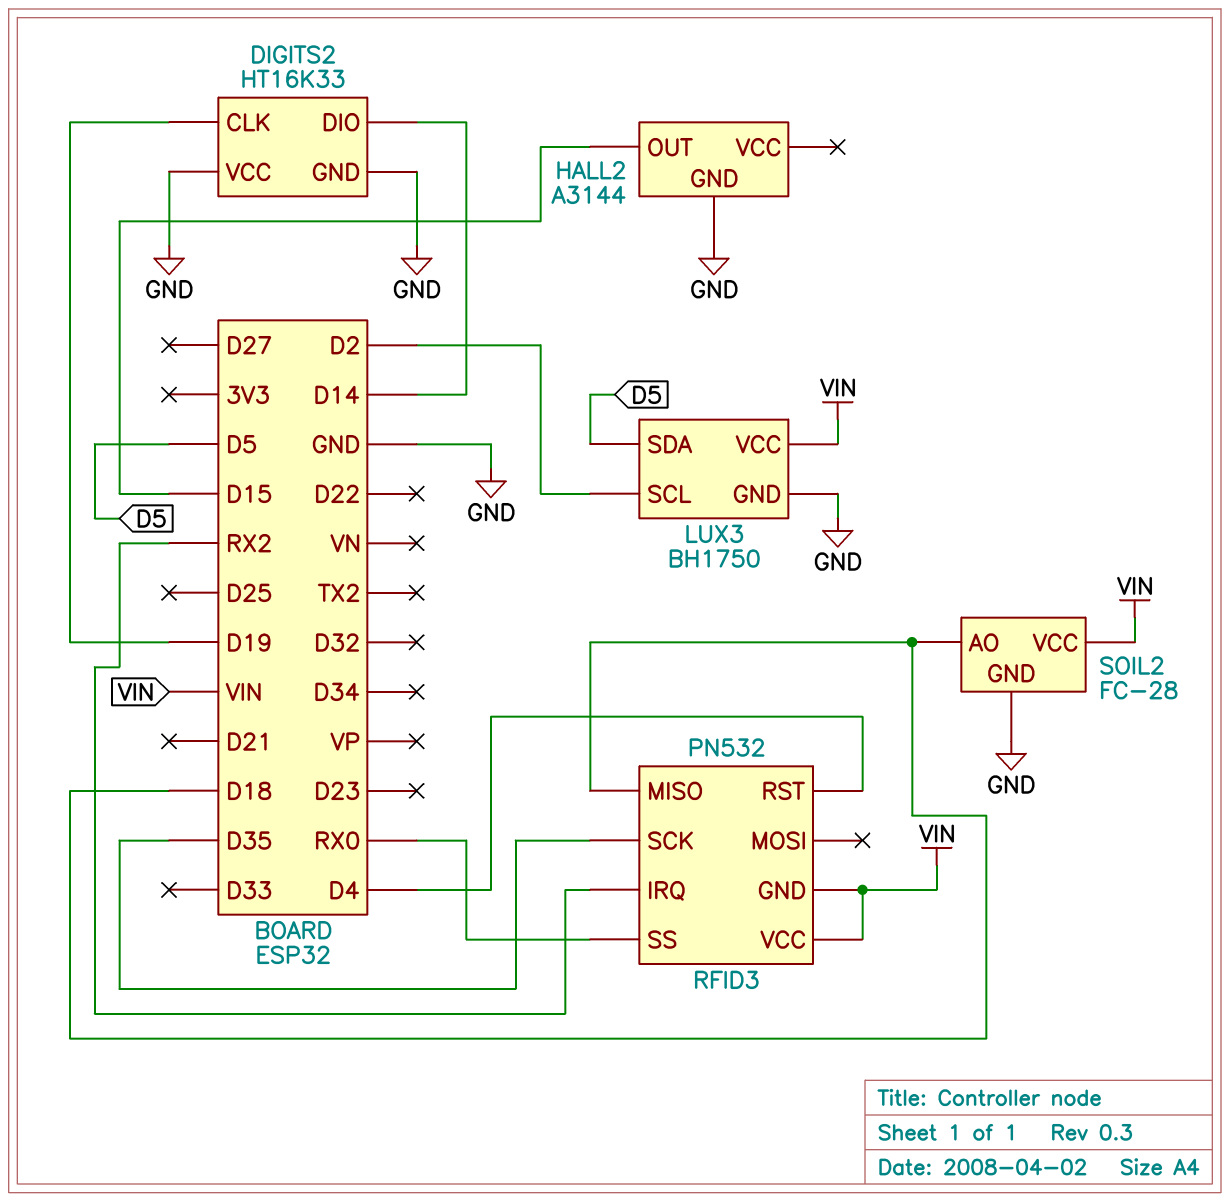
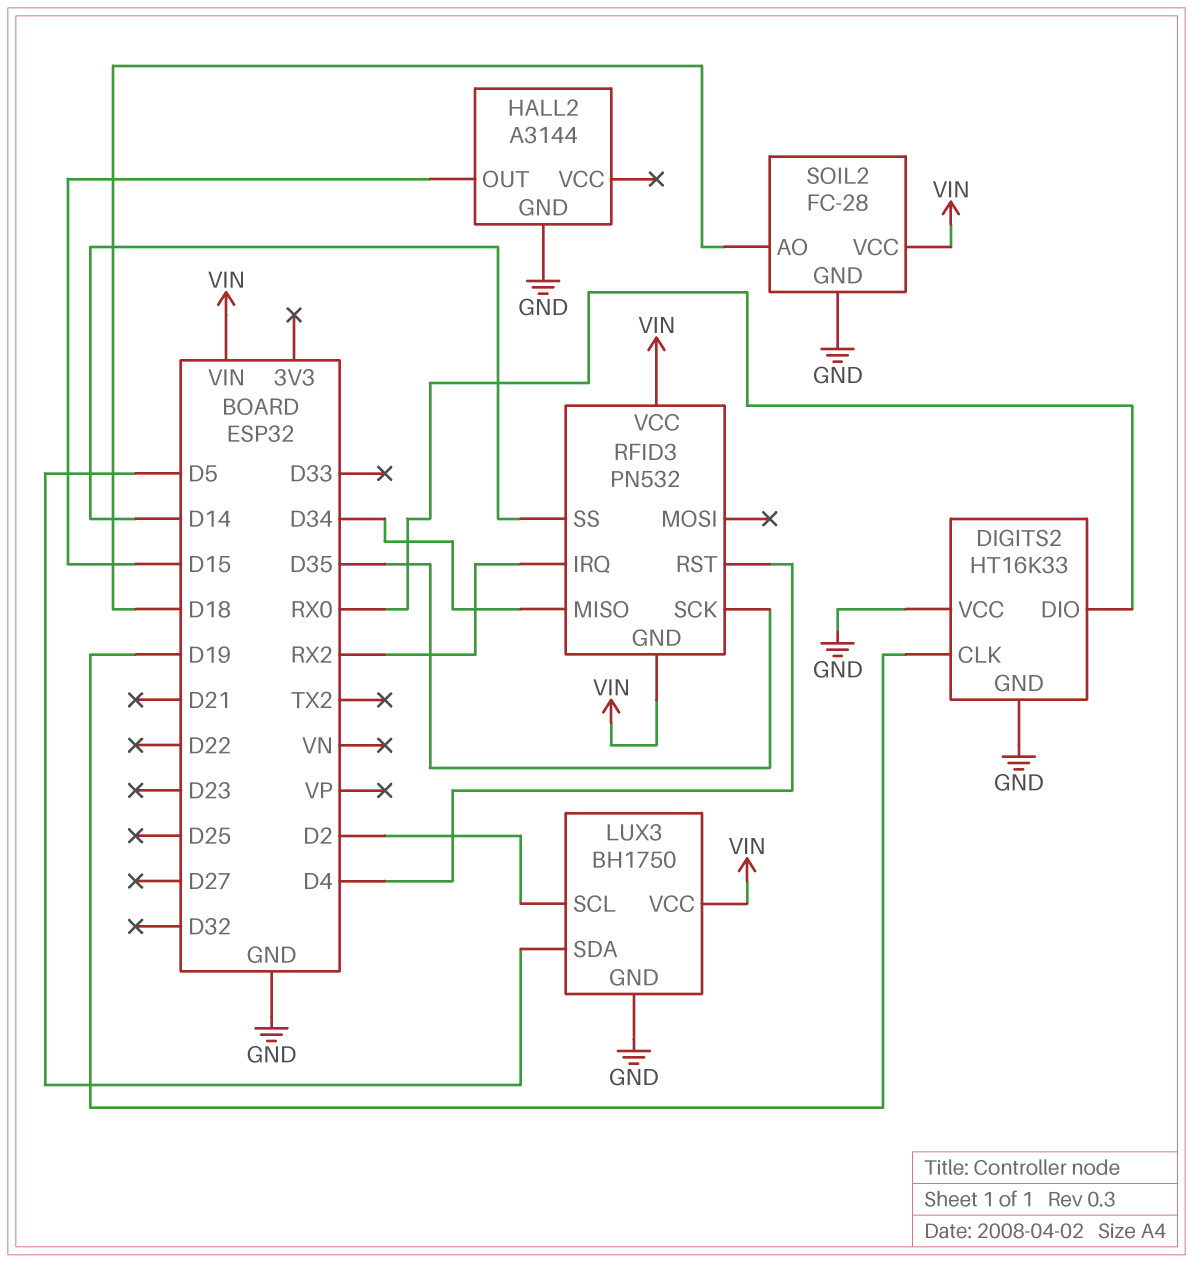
DIGITS2 pin DIO: D14 -> RX0
RFID3 pin MISO: D18 -> D34
RFID3 pin SS: RX0 -> D14

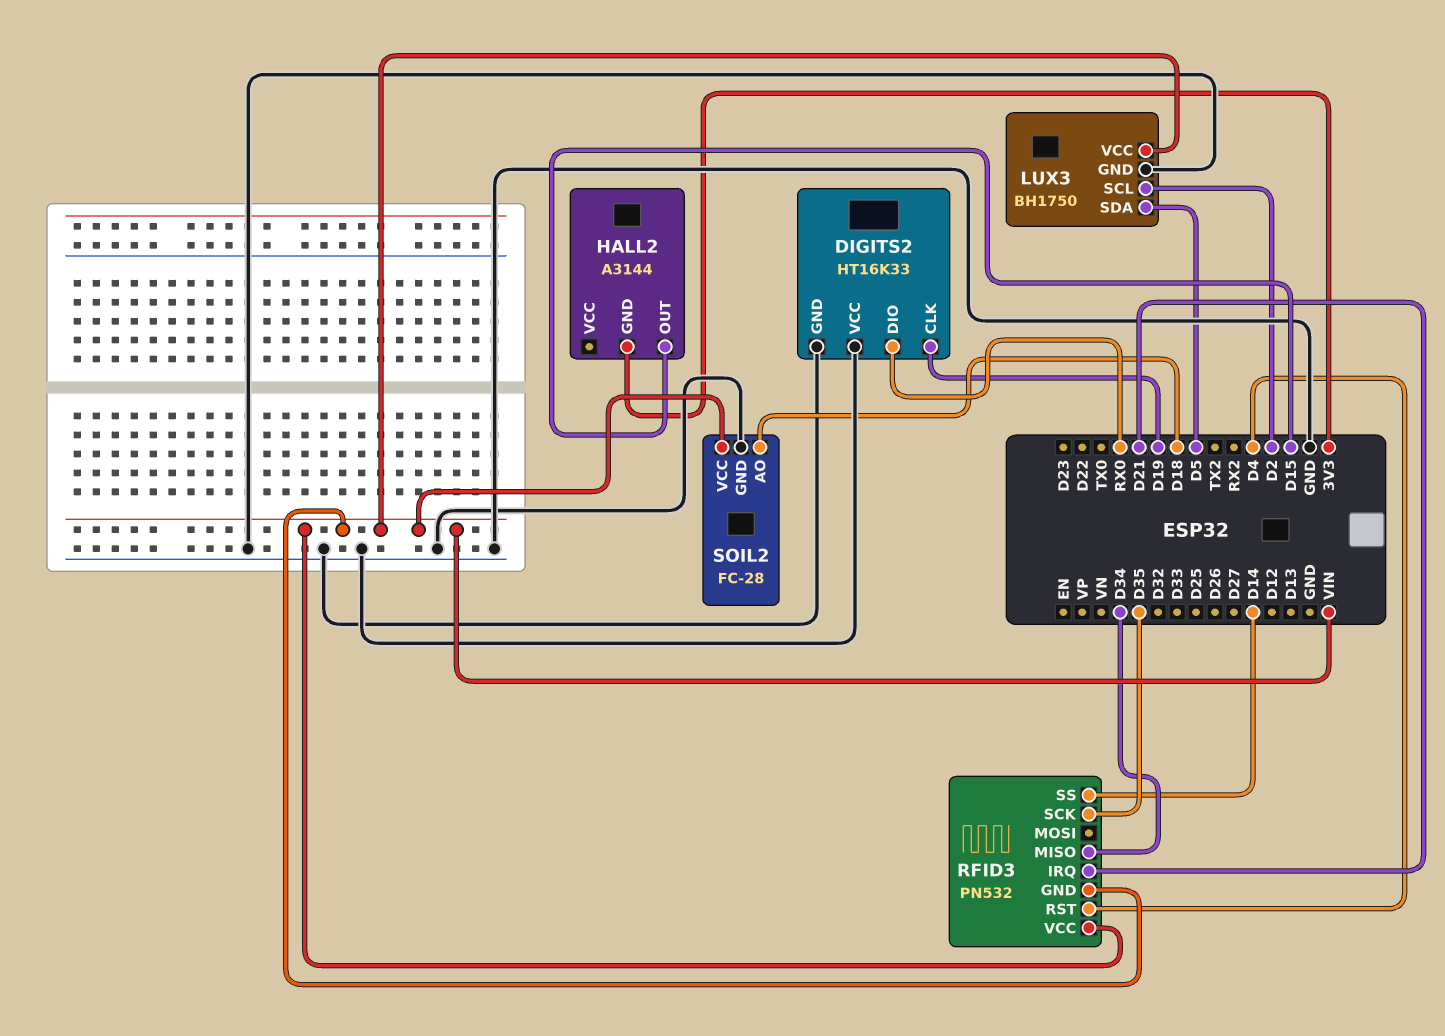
HALL2 pin GND: GND -> 3V3
RFID3 pin IRQ: RX2 -> D21

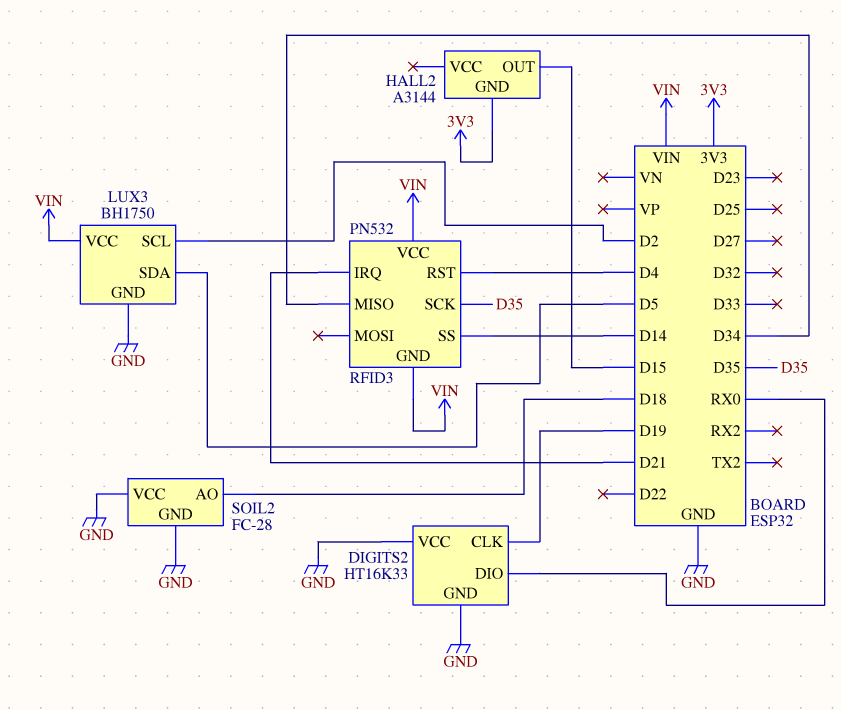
SOIL2 pin VCC: VIN -> GND

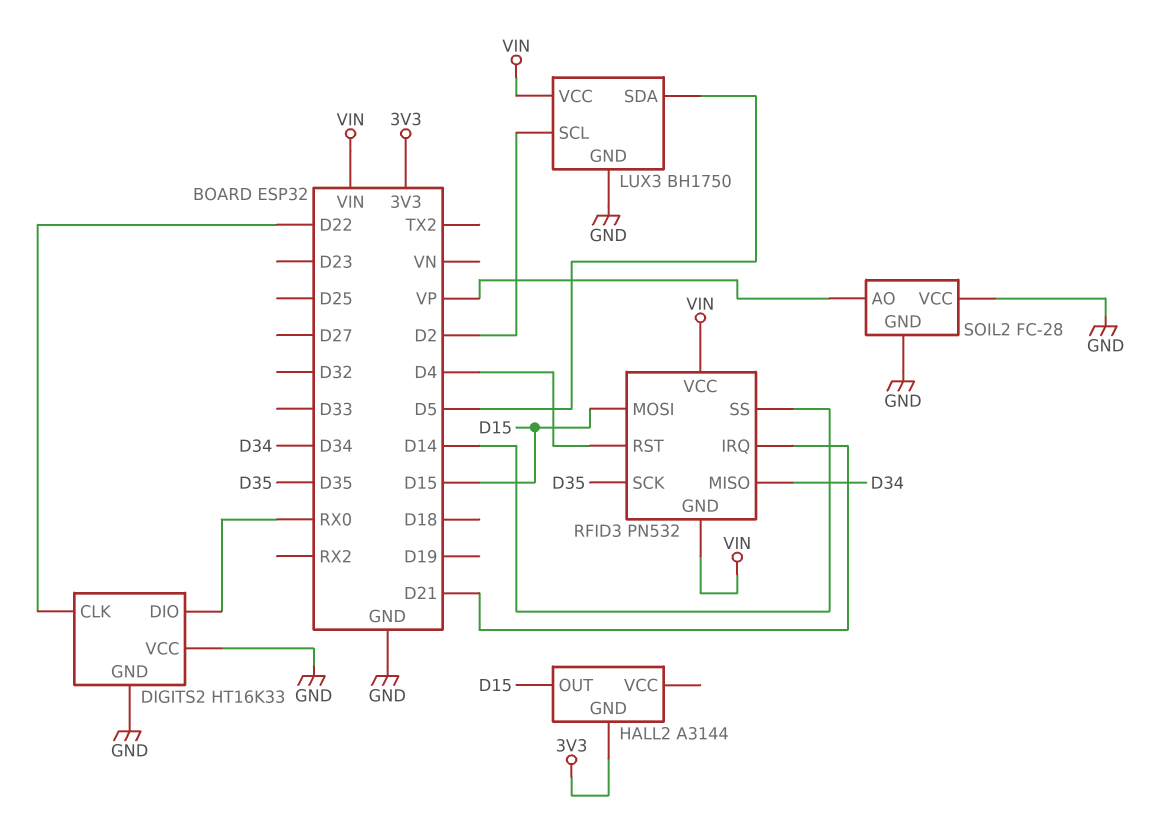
DIGITS2 pin CLK: D19 -> D22
RFID3 pin MOSI: none -> D15
SOIL2 pin AO: D18 -> VP

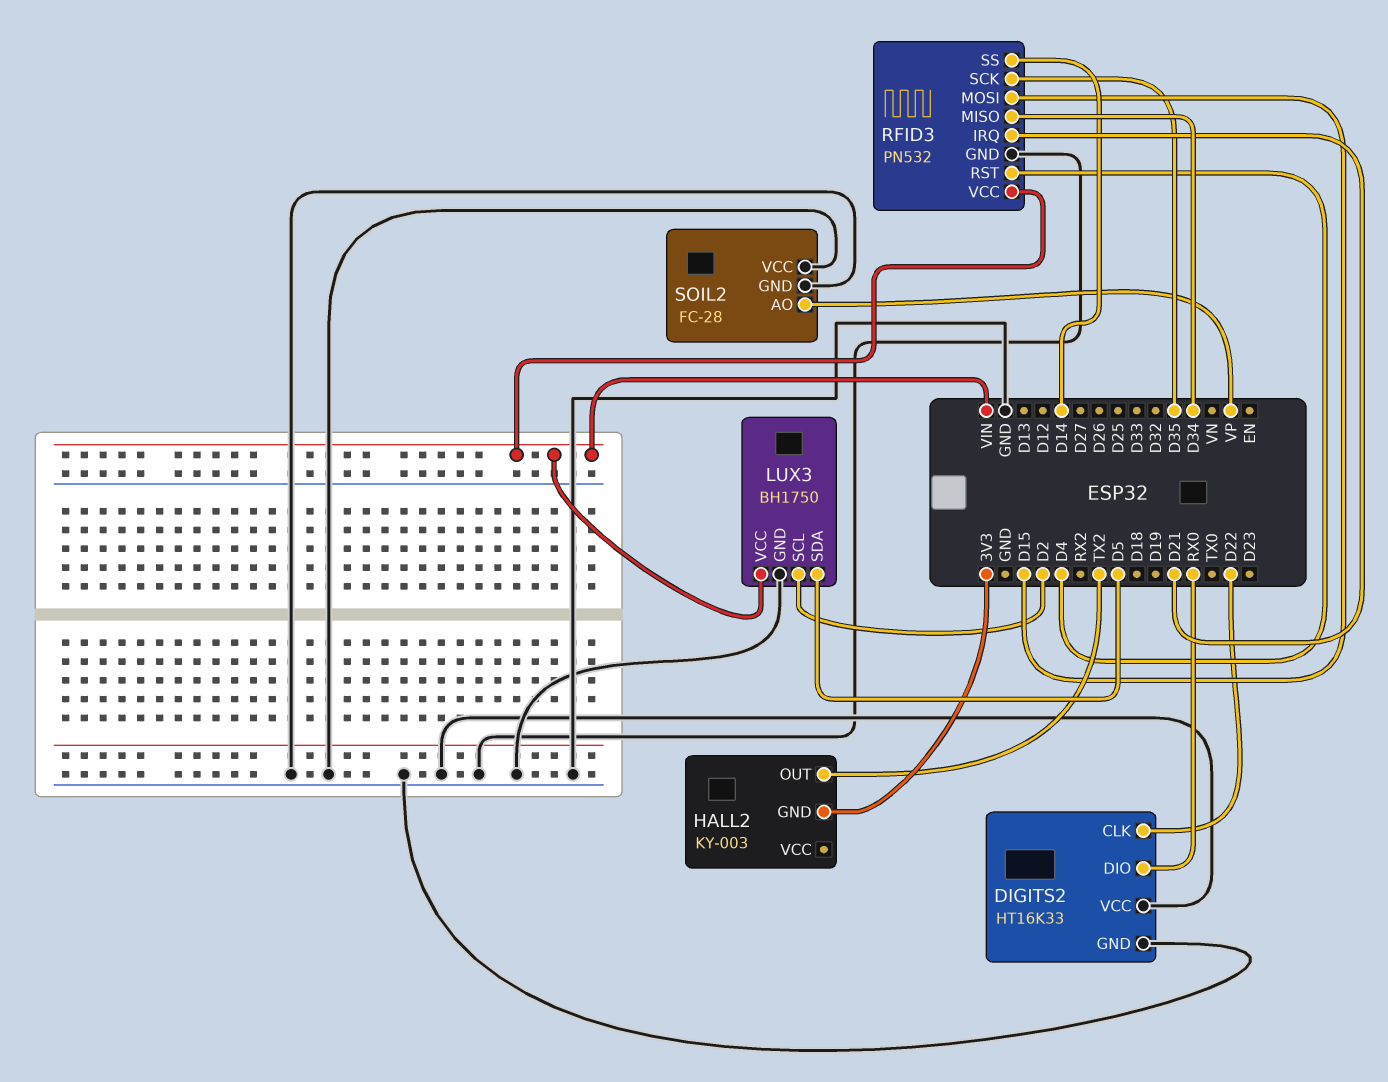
HALL2: A3144 -> KY-003
HALL2 pin OUT: D15 -> TX2
RFID3 pin GND: VIN -> GND

